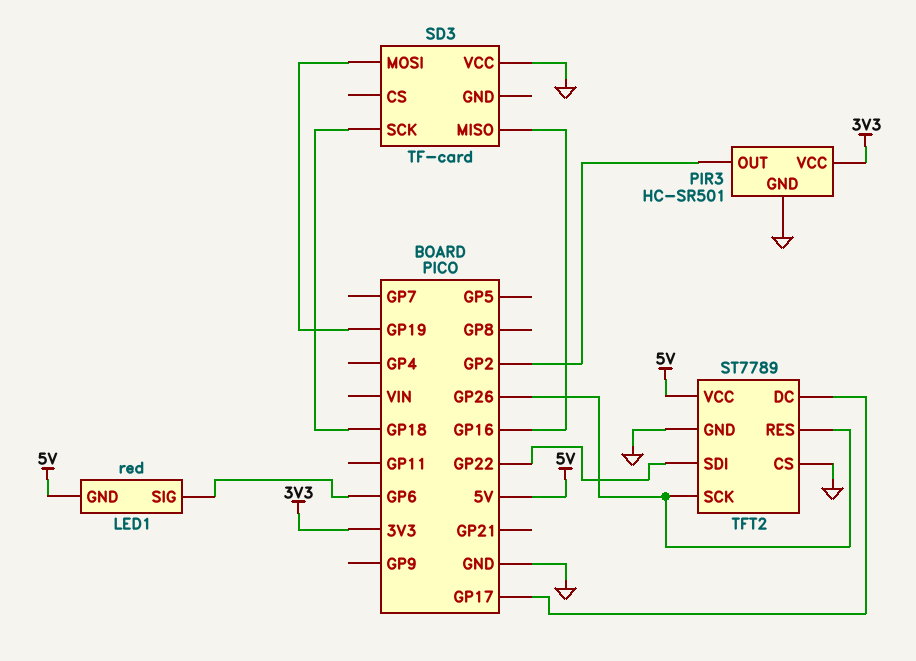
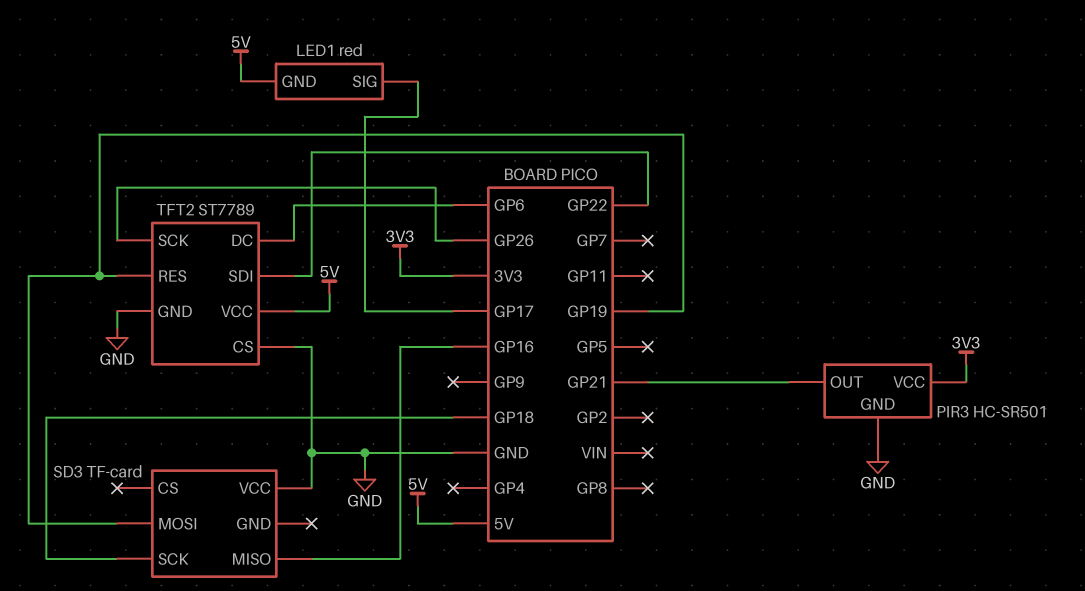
LED1 pin SIG: GP6 -> GP17
PIR3 pin OUT: GP2 -> GP21
TFT2 pin DC: GP17 -> GP6
TFT2 pin RES: GP26 -> GP19

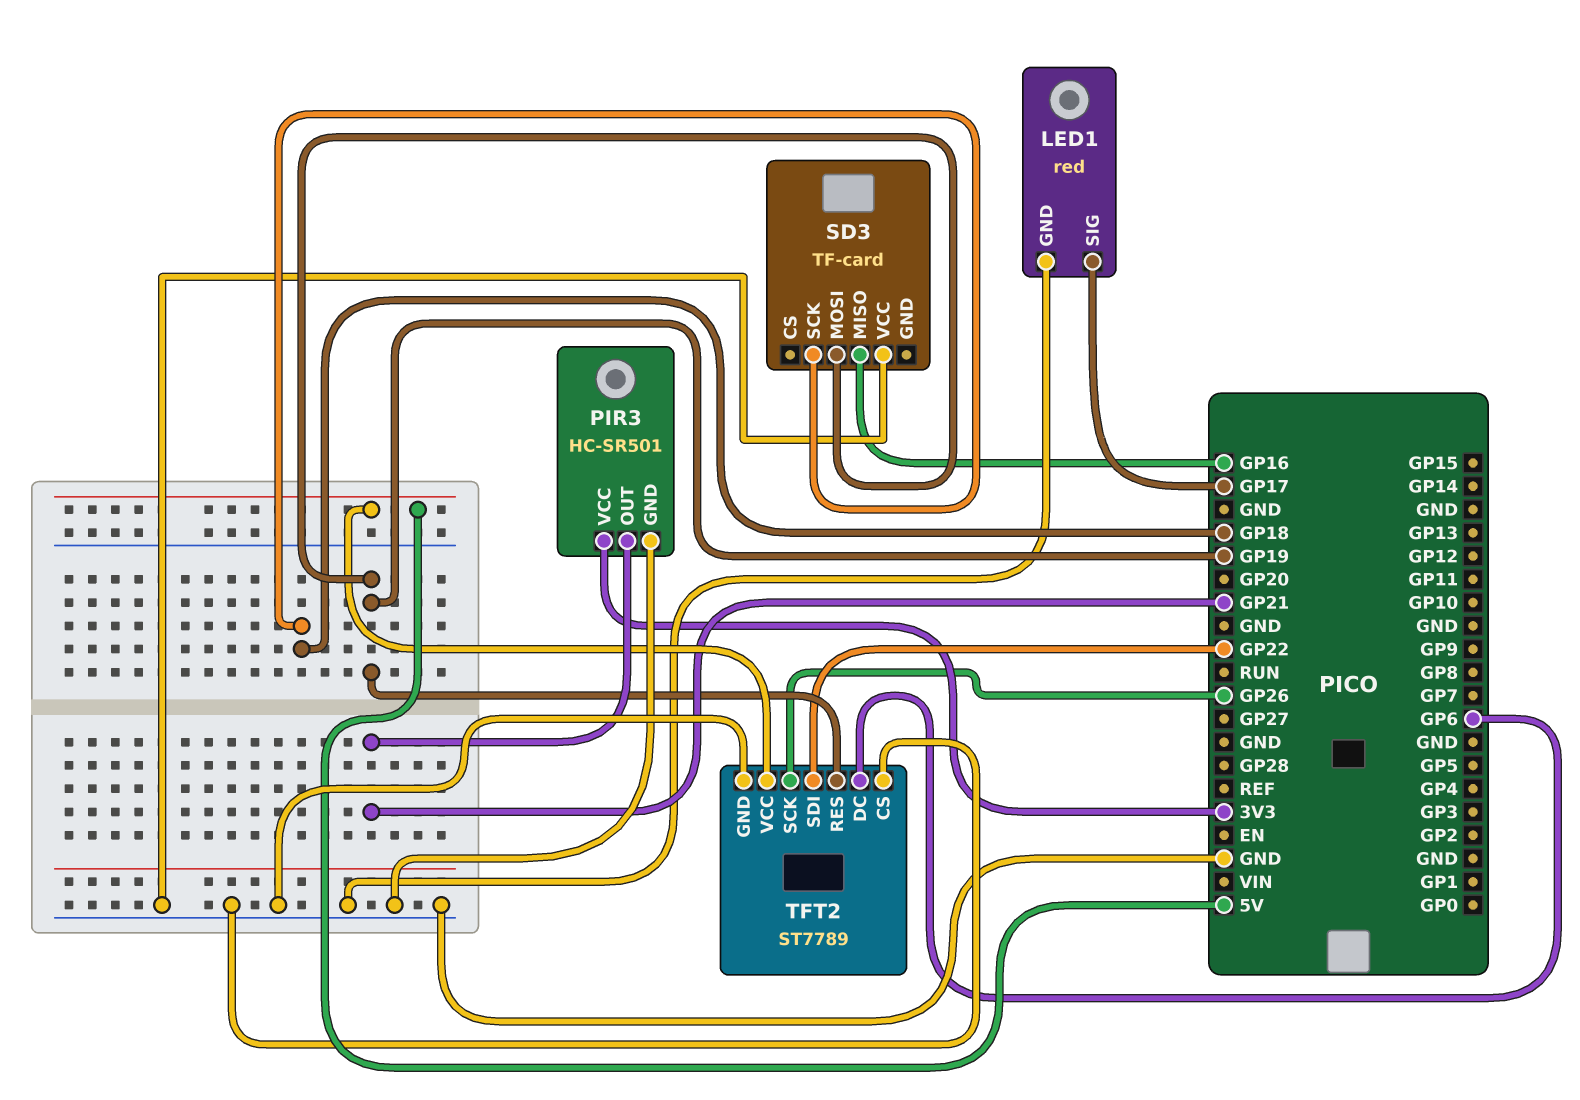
LED1 pin GND: 5V -> GND

